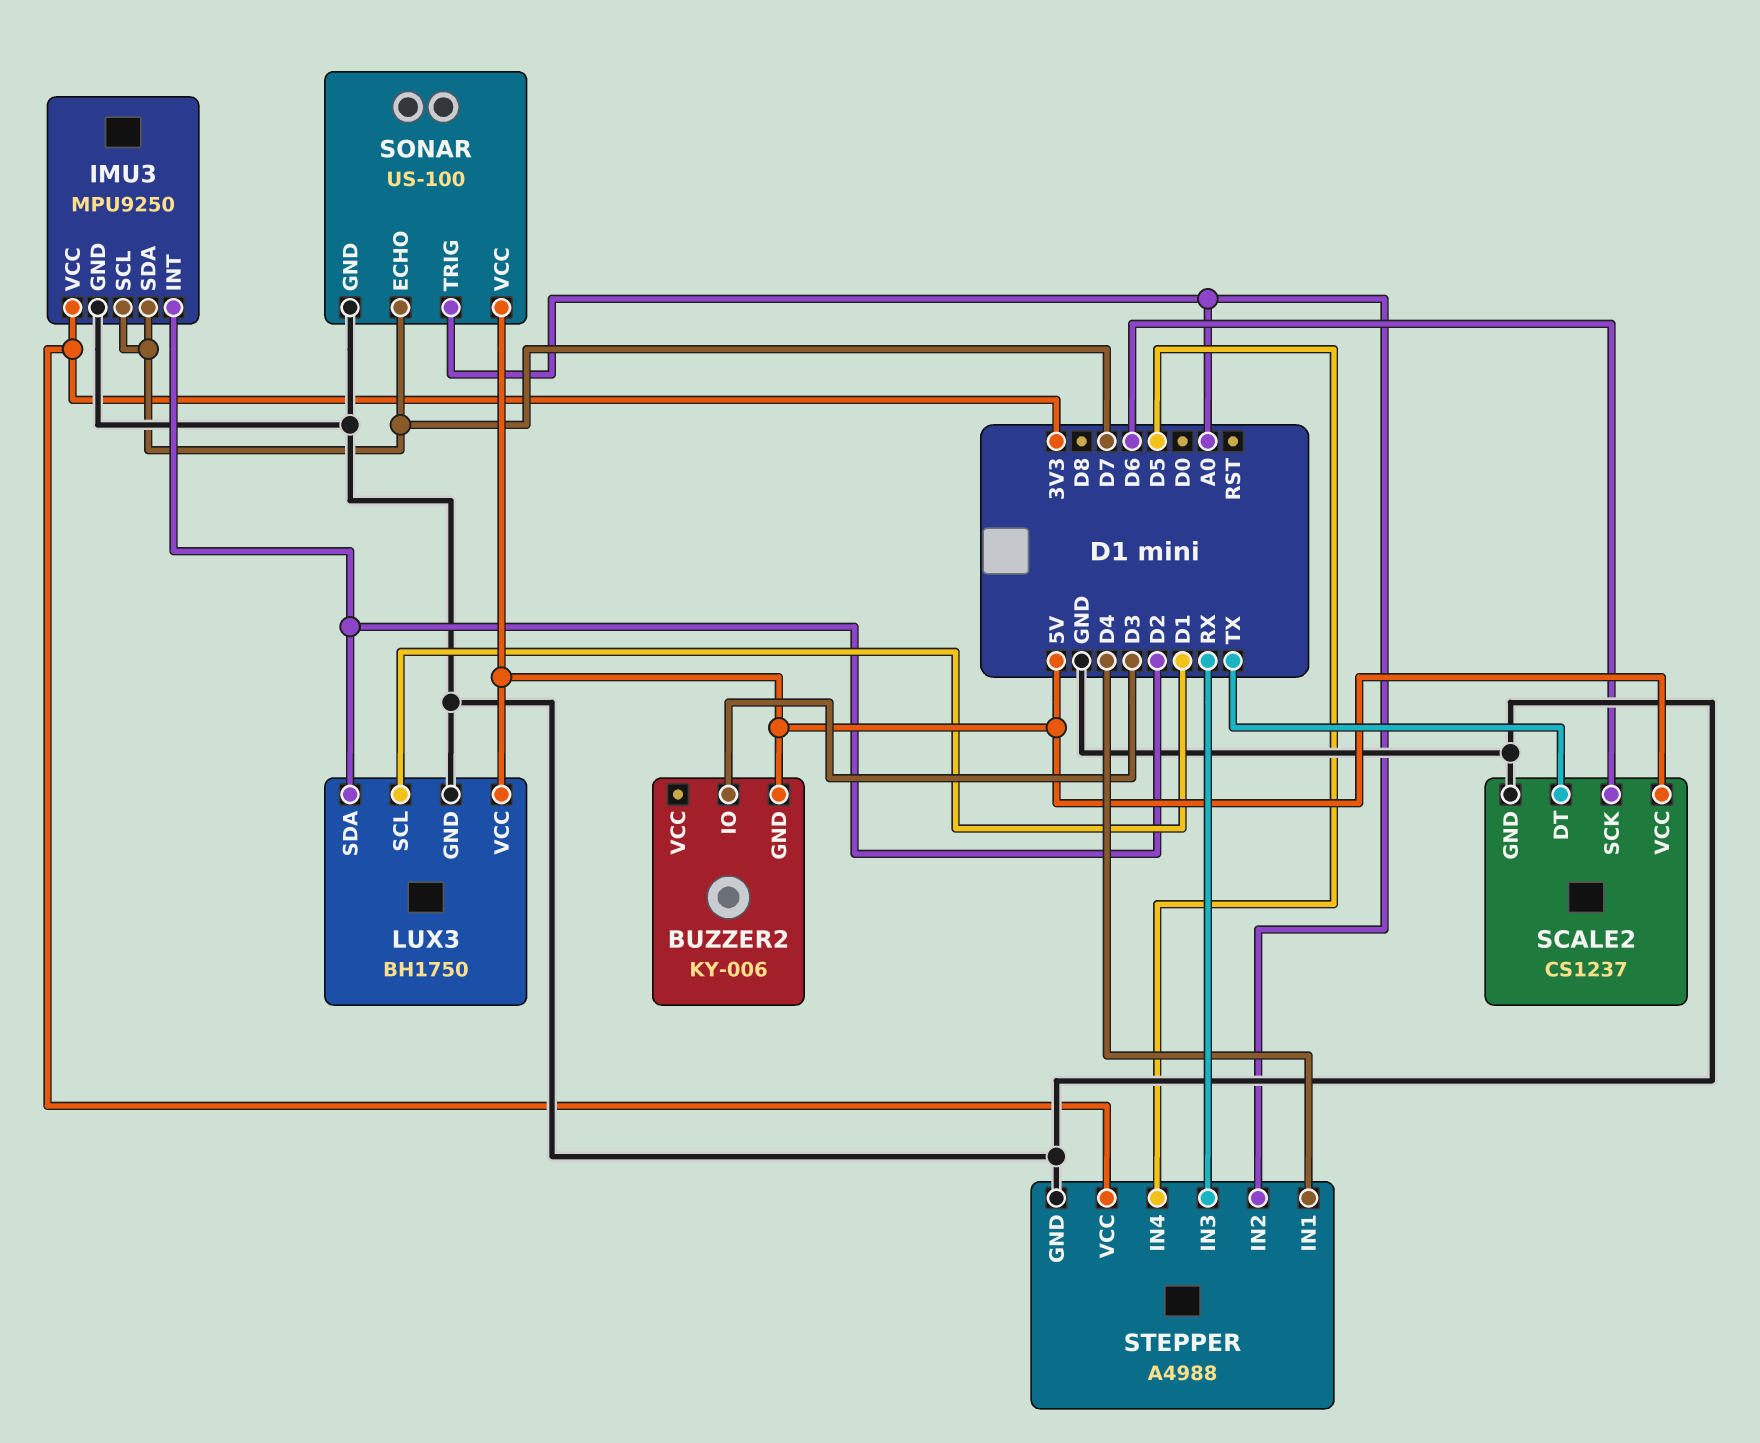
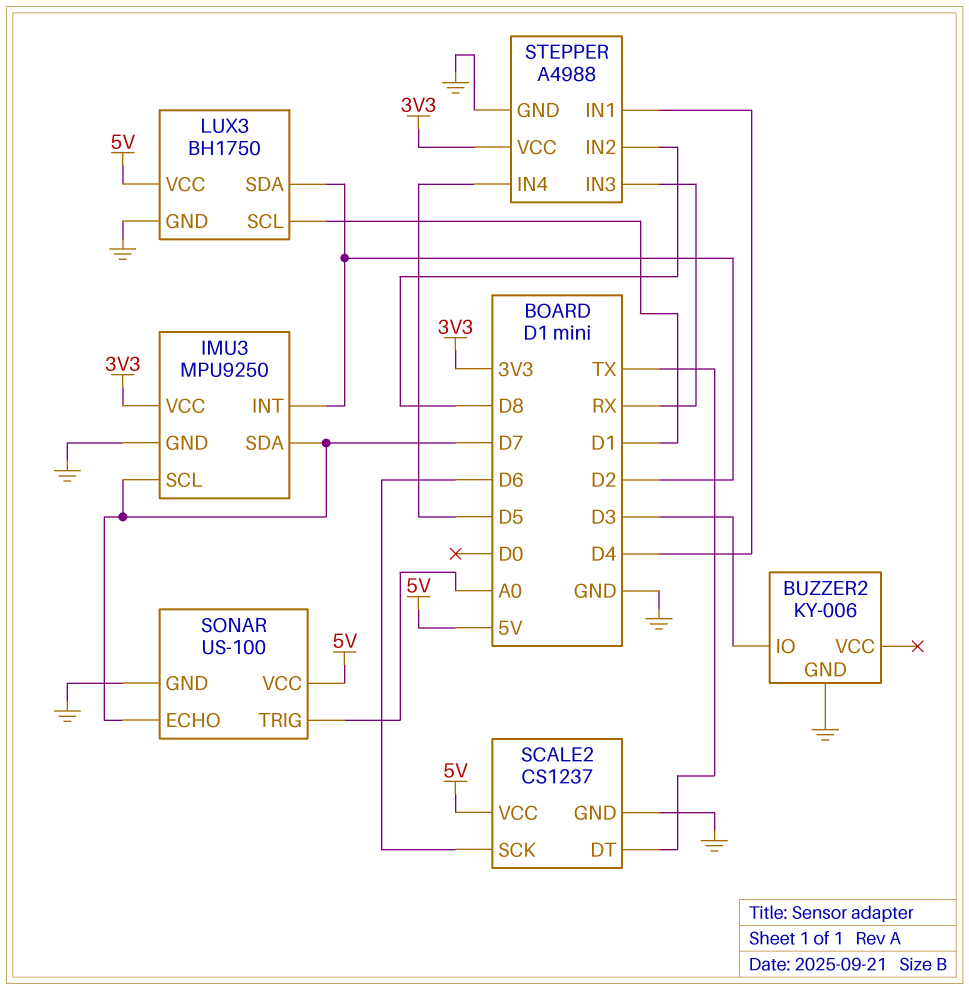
BUZZER2 pin GND: 5V -> GND
STEPPER pin IN2: A0 -> D8

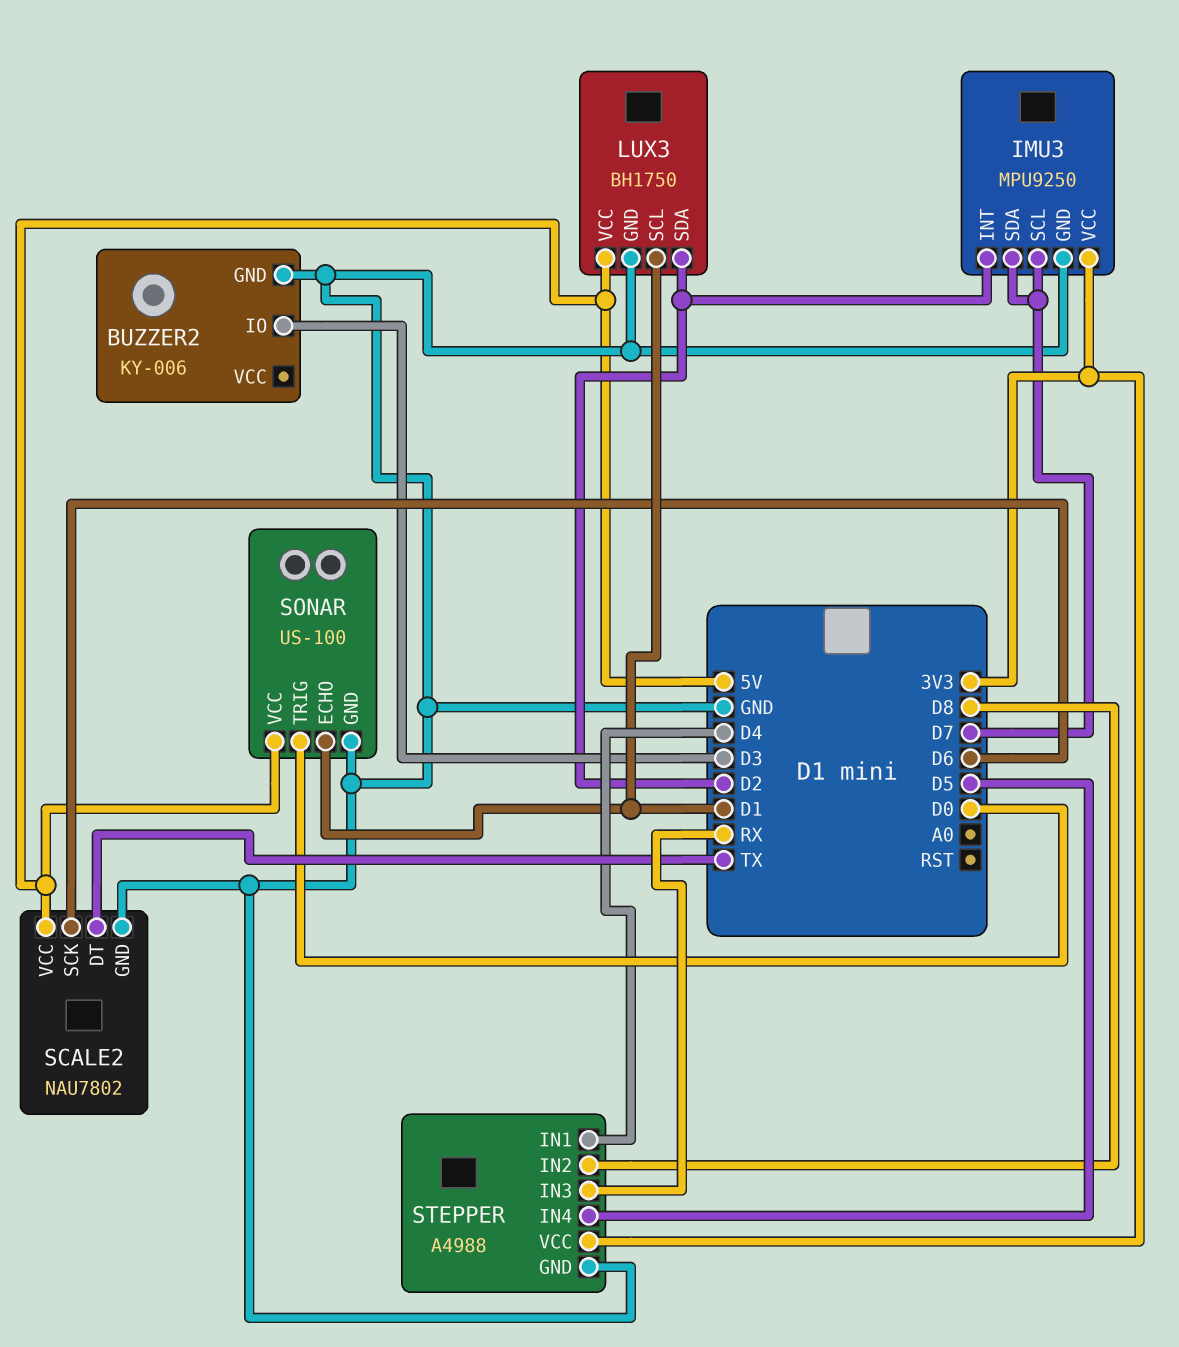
SCALE2: CS1237 -> NAU7802
SONAR pin ECHO: D7 -> D1
SONAR pin TRIG: A0 -> D0

